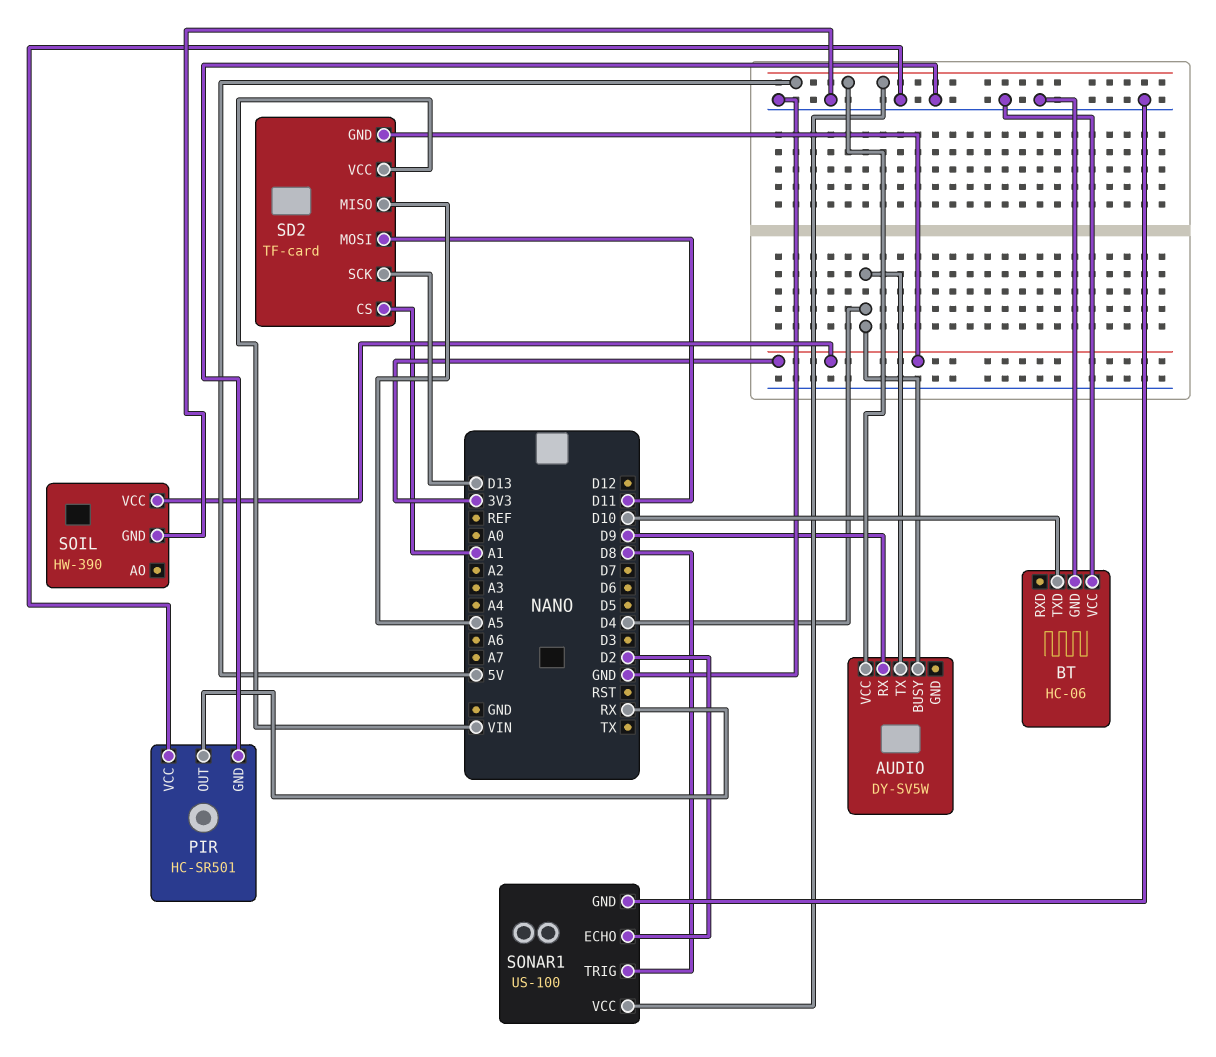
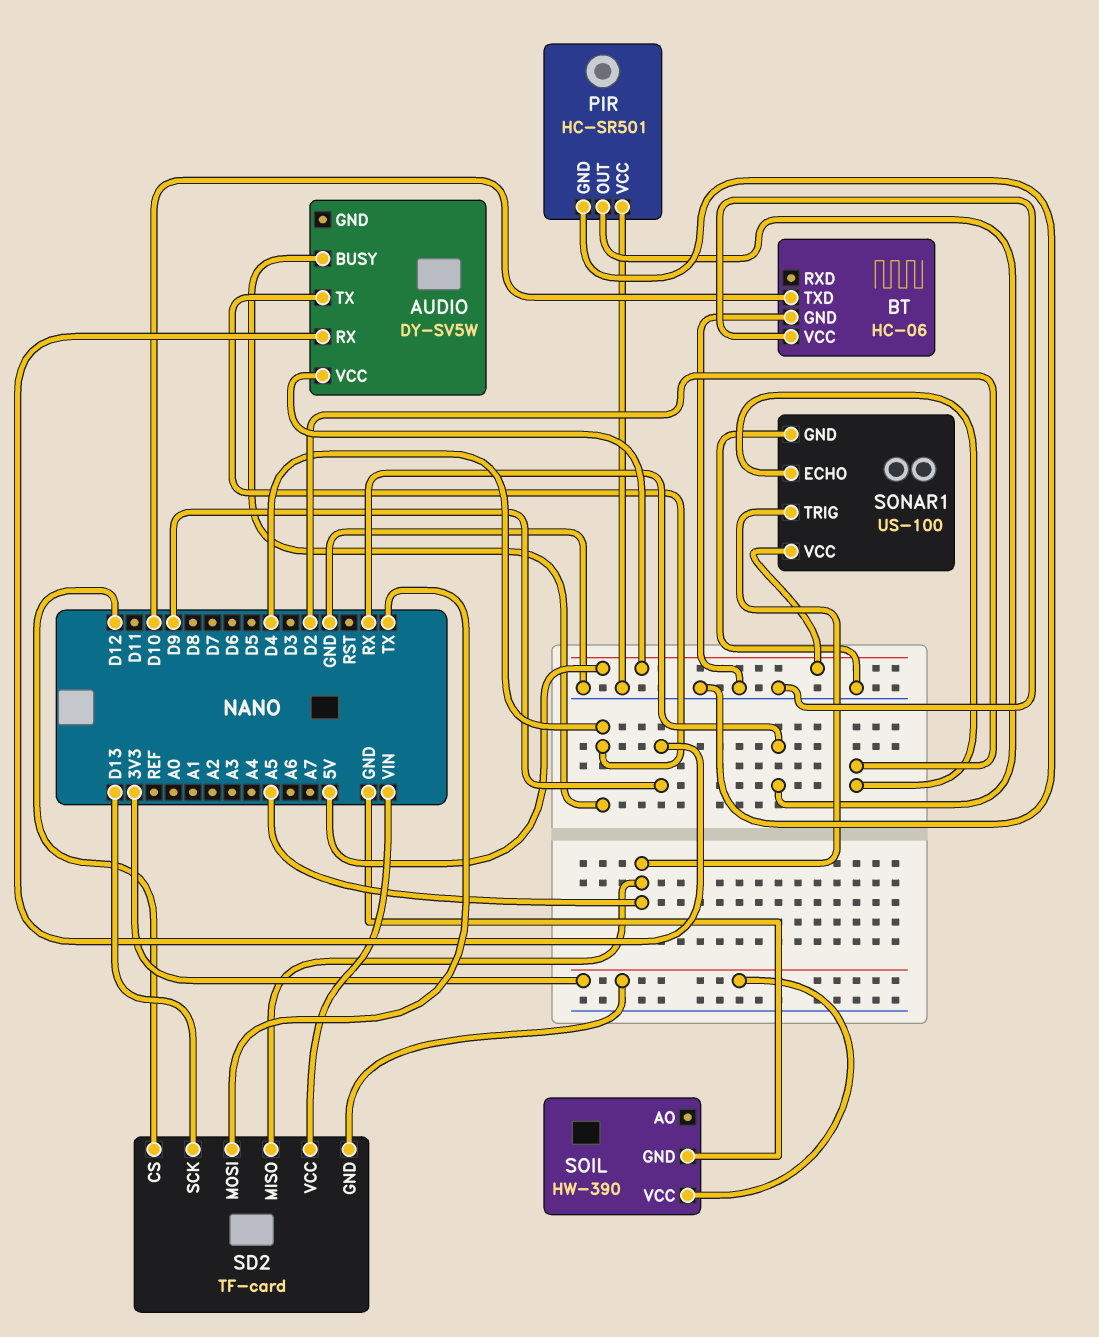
SD2 pin CS: A1 -> D12
SD2 pin MOSI: D11 -> TX
SONAR1 pin TRIG: D8 -> A5

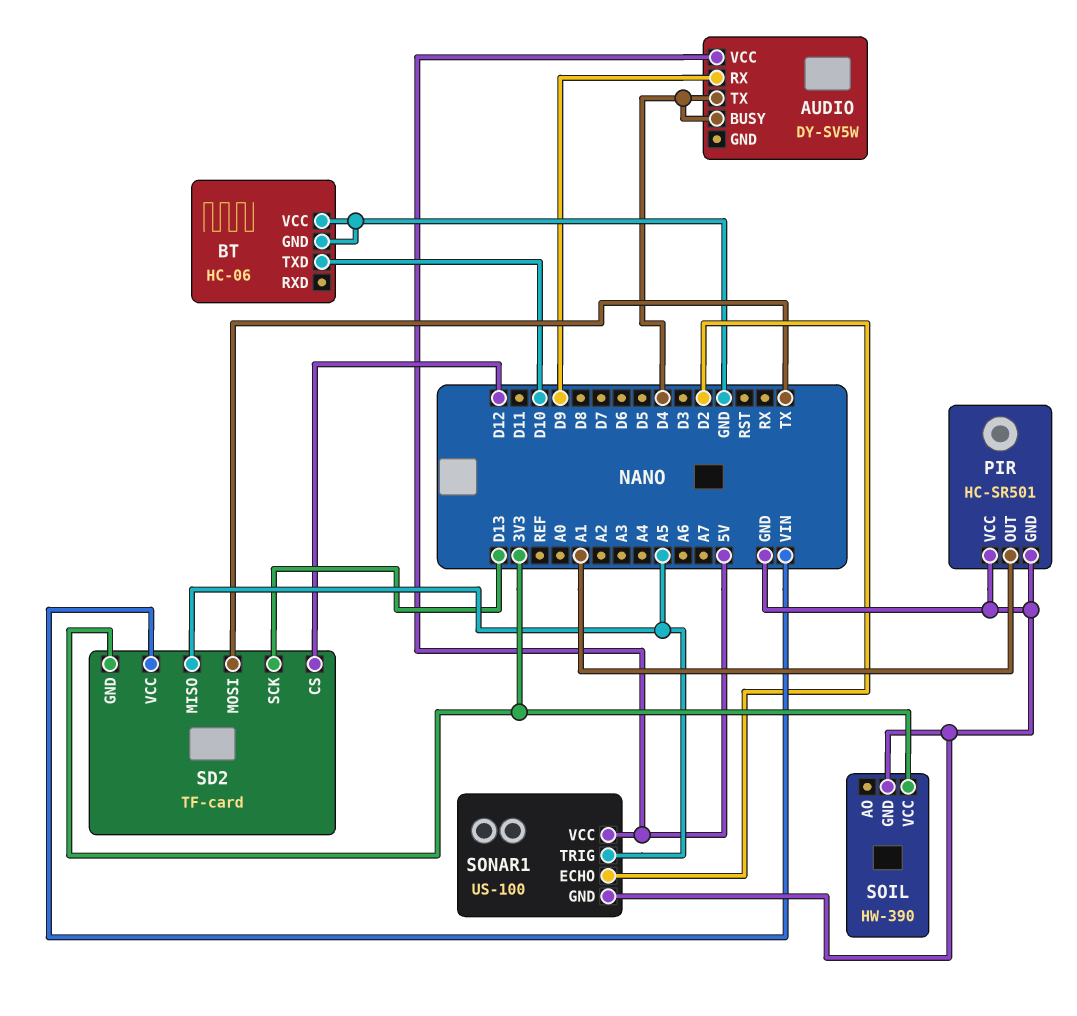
PIR pin OUT: RX -> A1

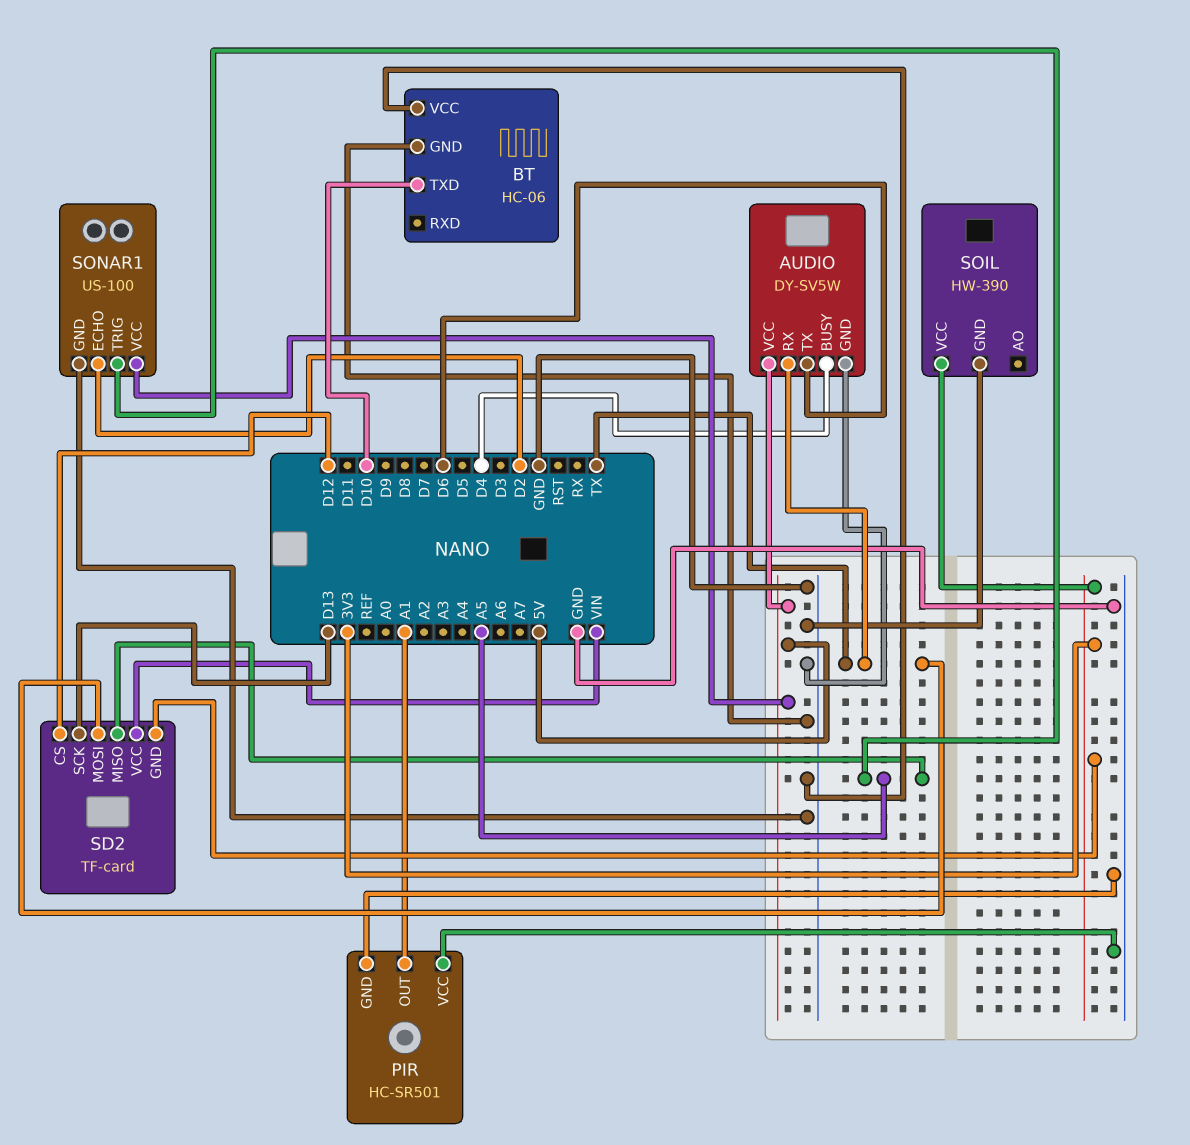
AUDIO pin GND: none -> GND
AUDIO pin RX: D9 -> TX
AUDIO pin TX: D4 -> D6

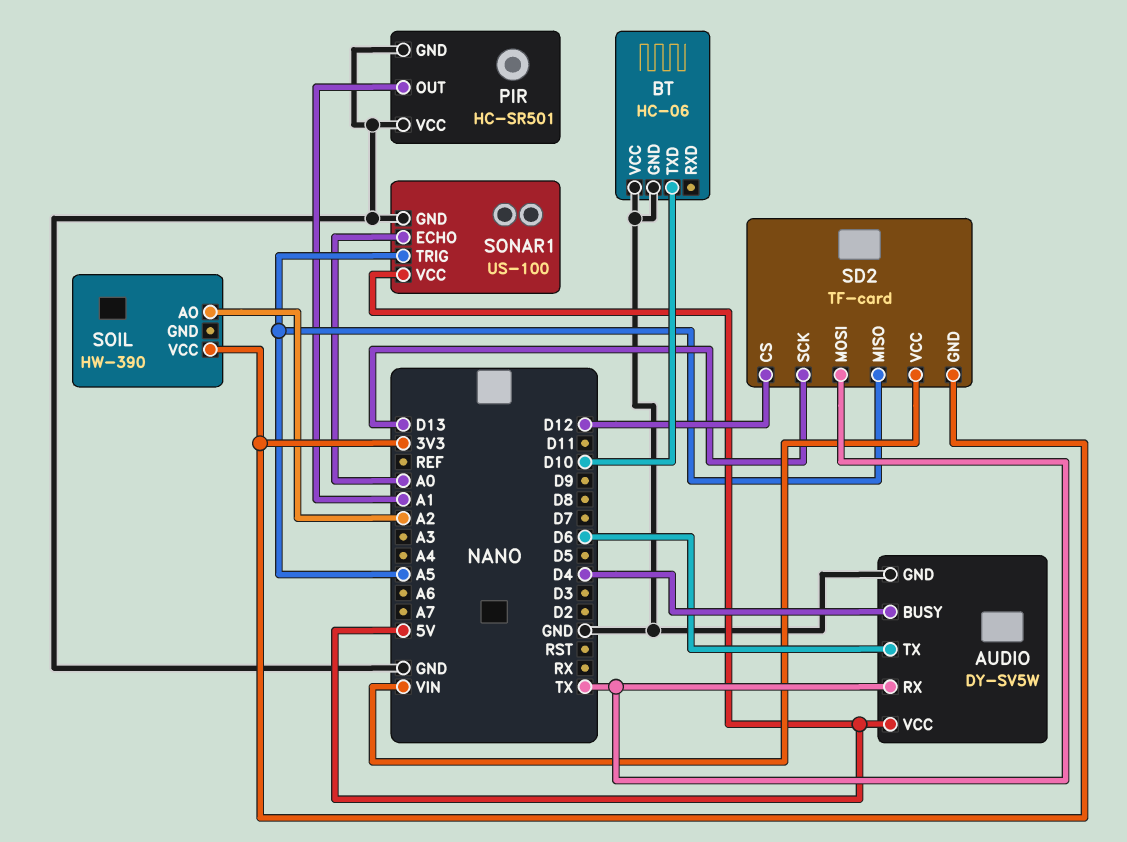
SOIL pin AO: none -> A2
SOIL pin GND: GND -> none
SONAR1 pin ECHO: D2 -> A0

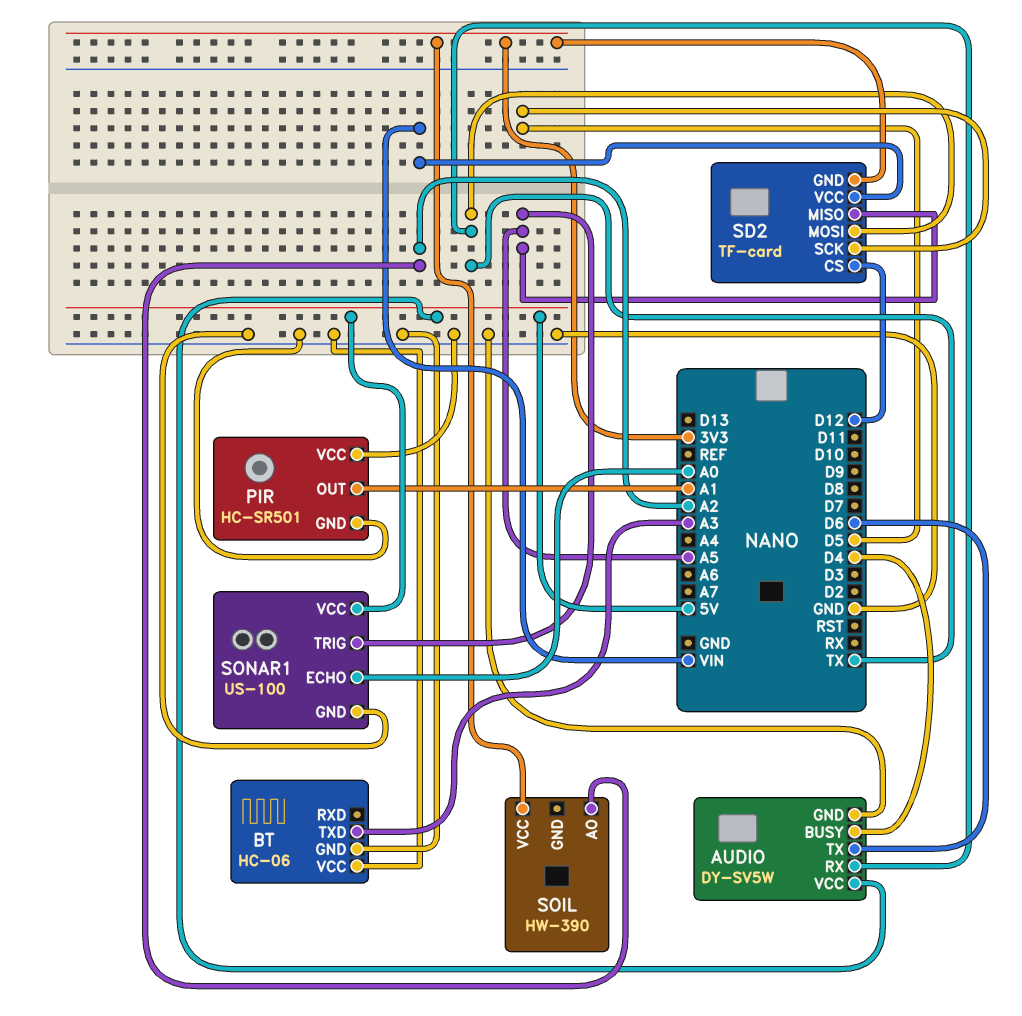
BT pin TXD: D10 -> A3
SD2 pin SCK: D13 -> D5

